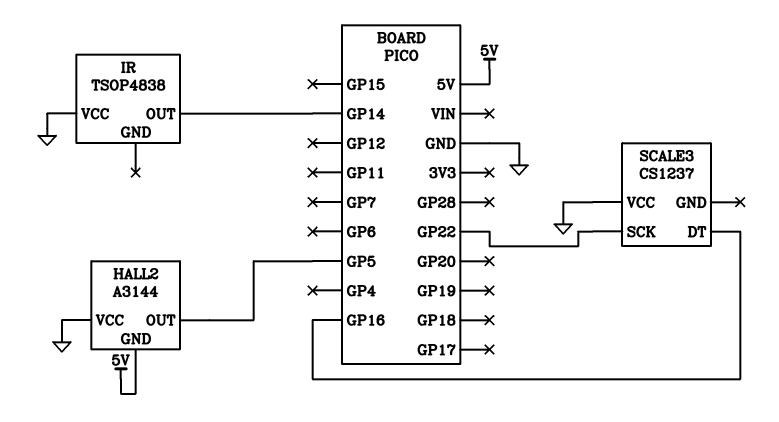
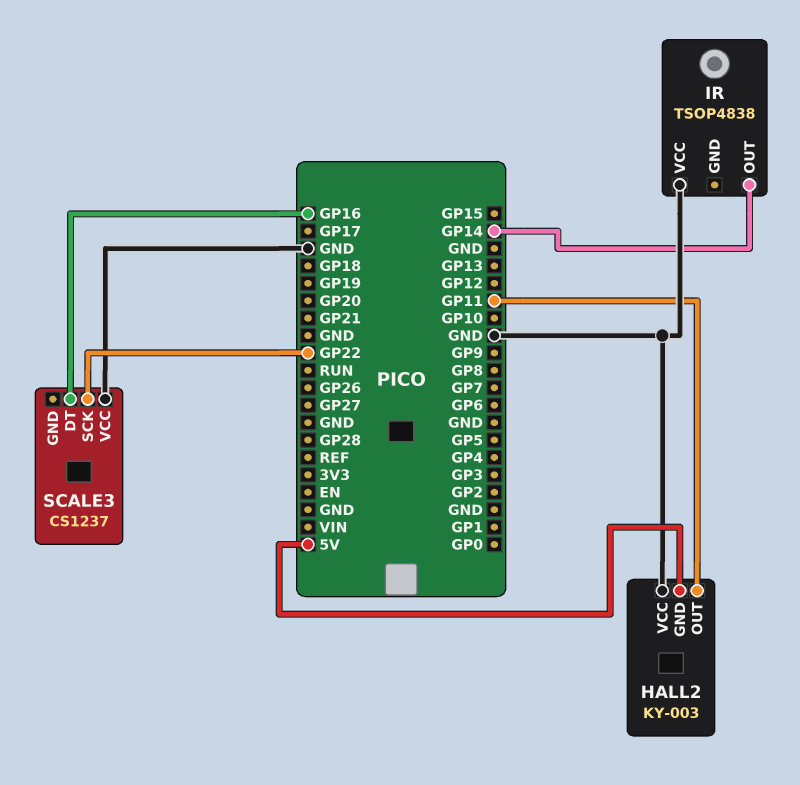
HALL2: A3144 -> KY-003
HALL2 pin OUT: GP5 -> GP11

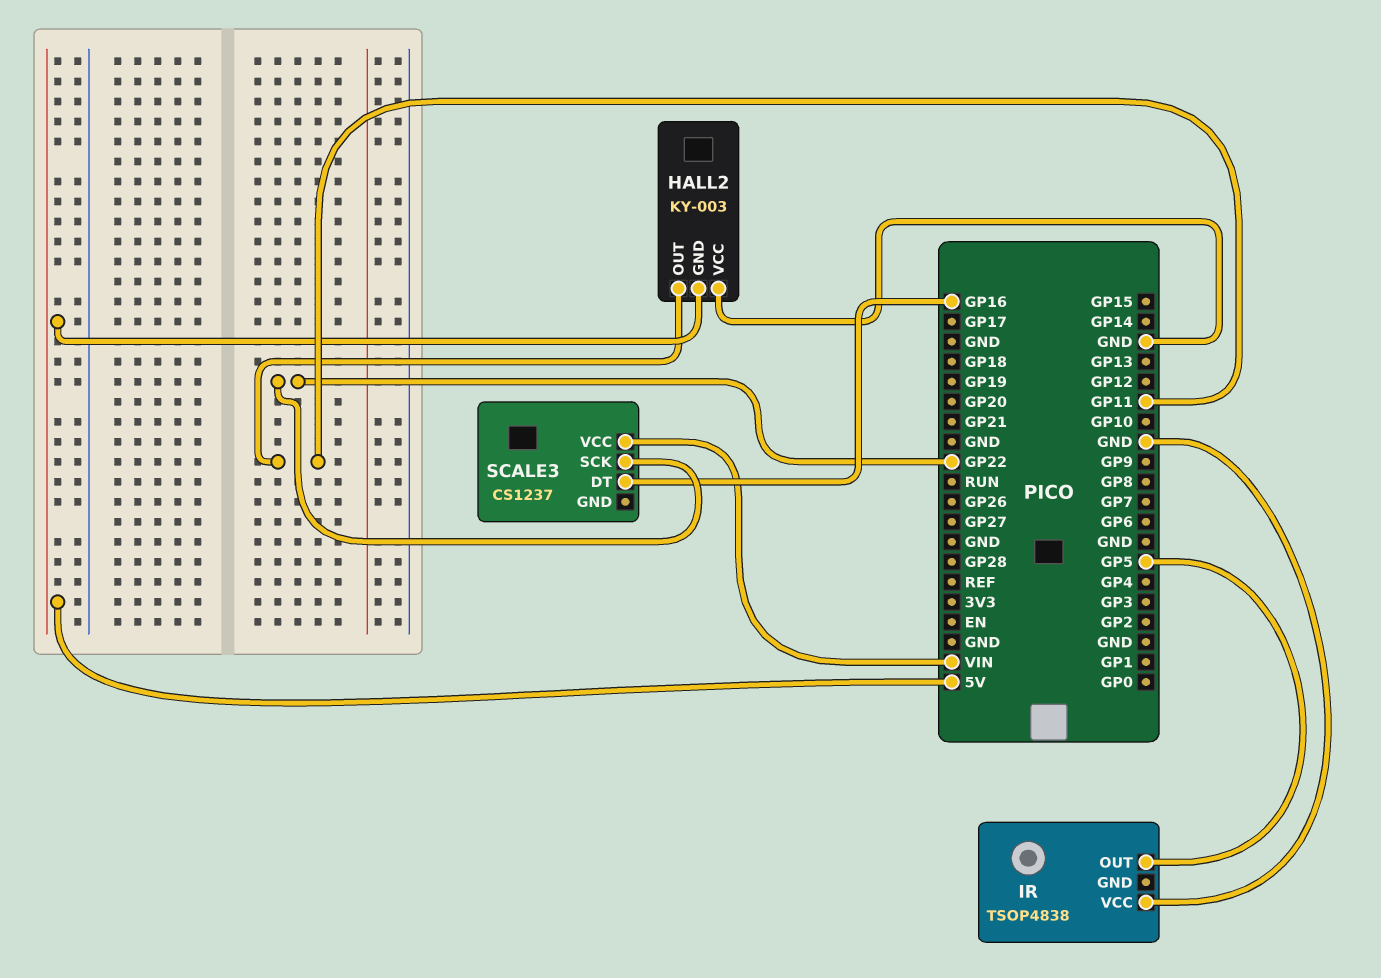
IR pin OUT: GP14 -> GP5
SCALE3 pin VCC: GND -> VIN

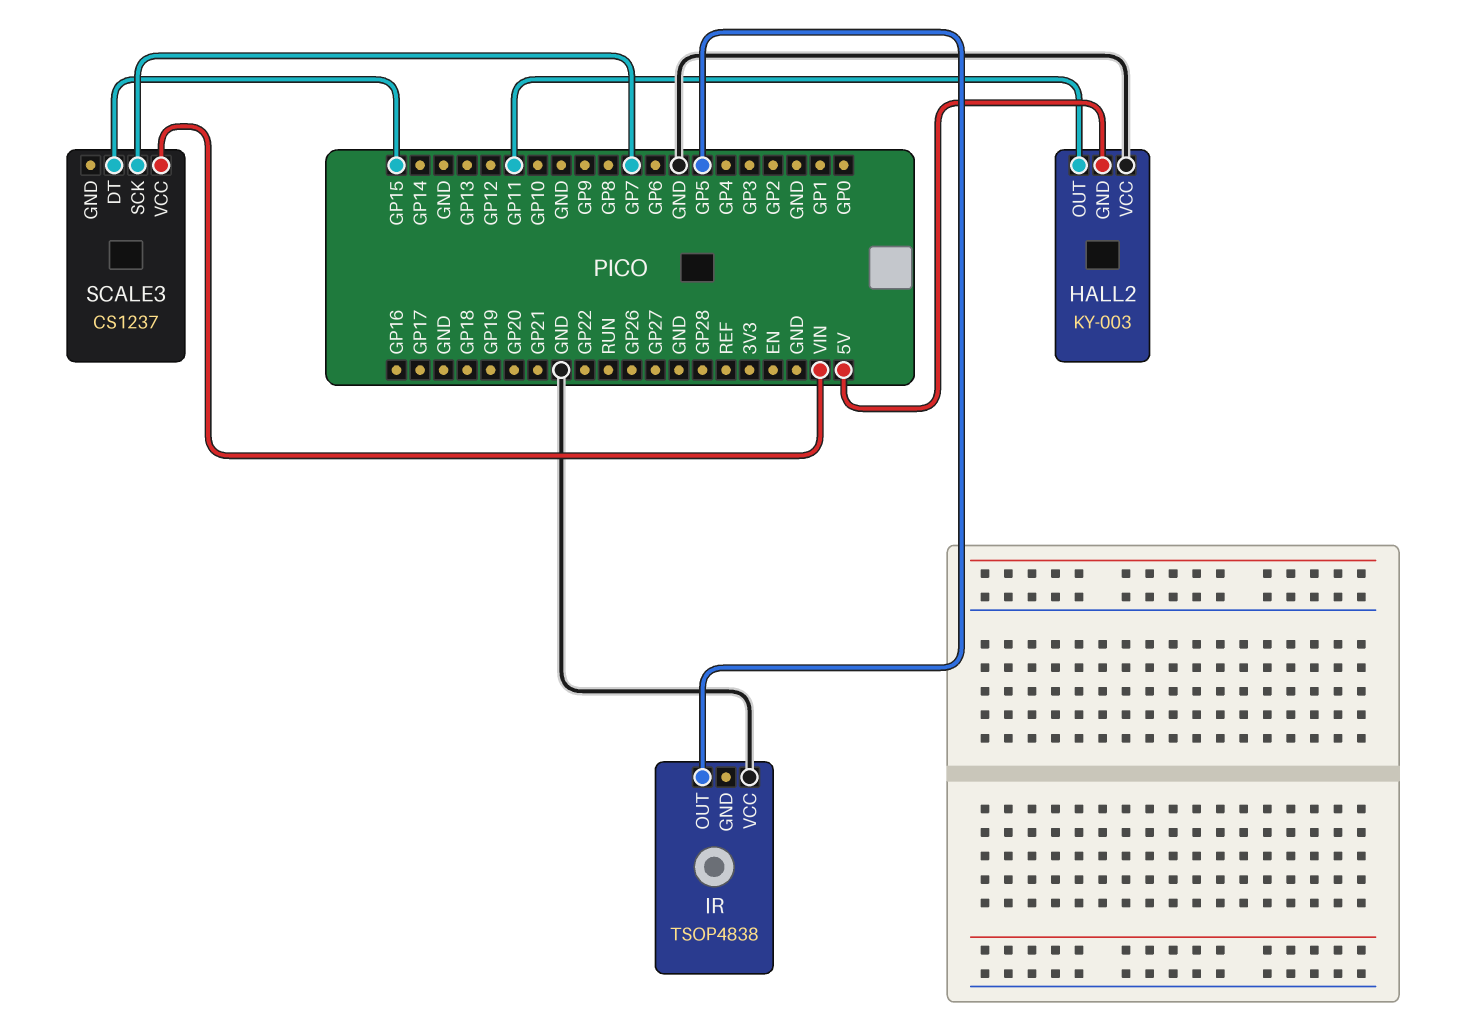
SCALE3 pin DT: GP16 -> GP15
SCALE3 pin SCK: GP22 -> GP7

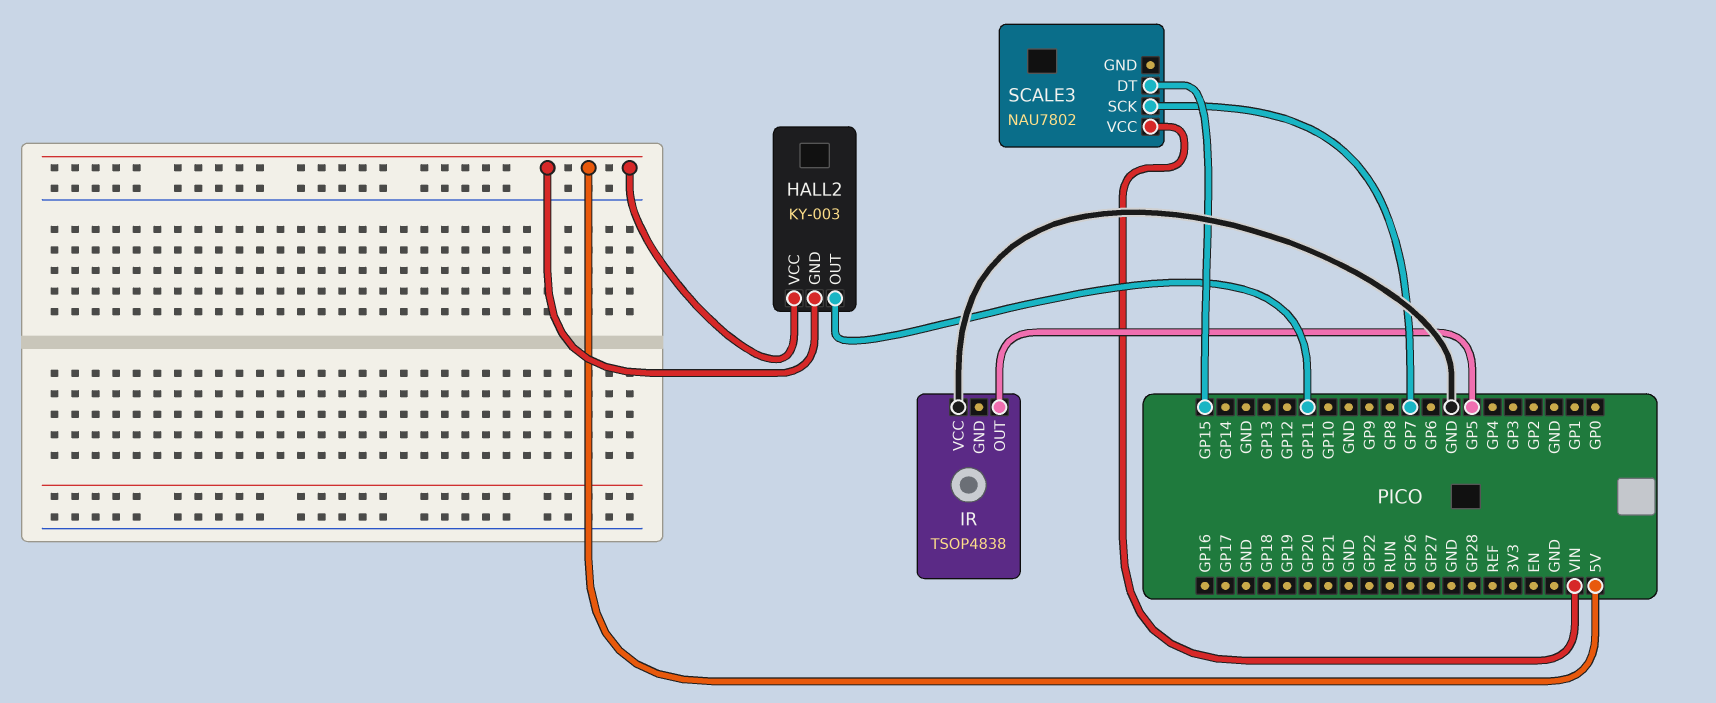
HALL2 pin VCC: GND -> 5V
SCALE3: CS1237 -> NAU7802

